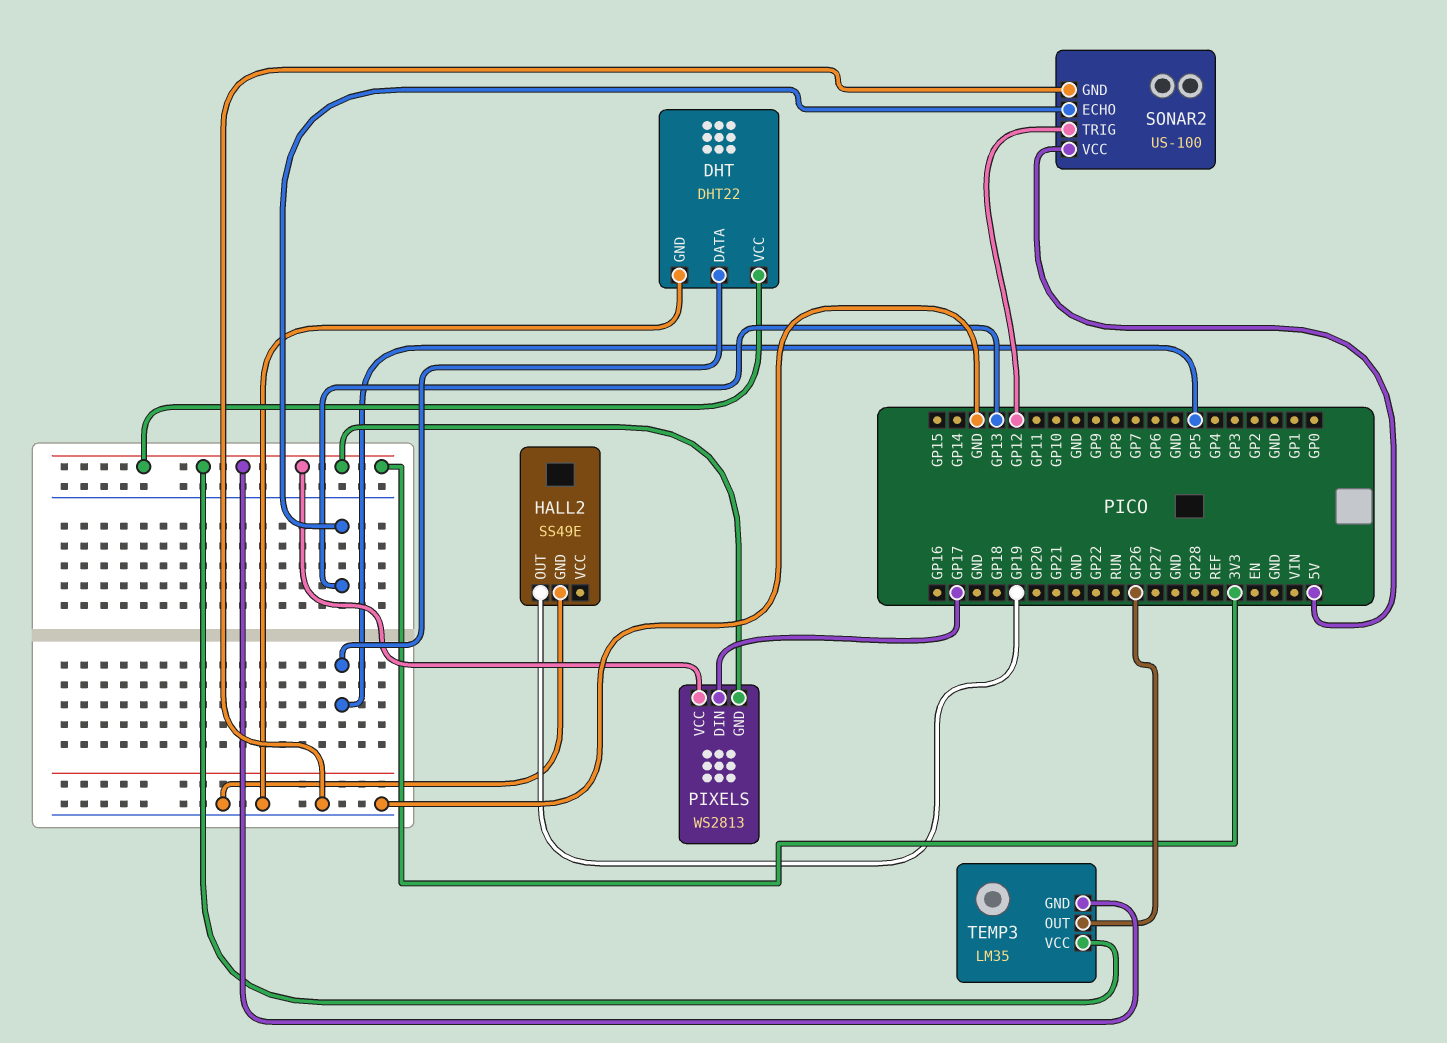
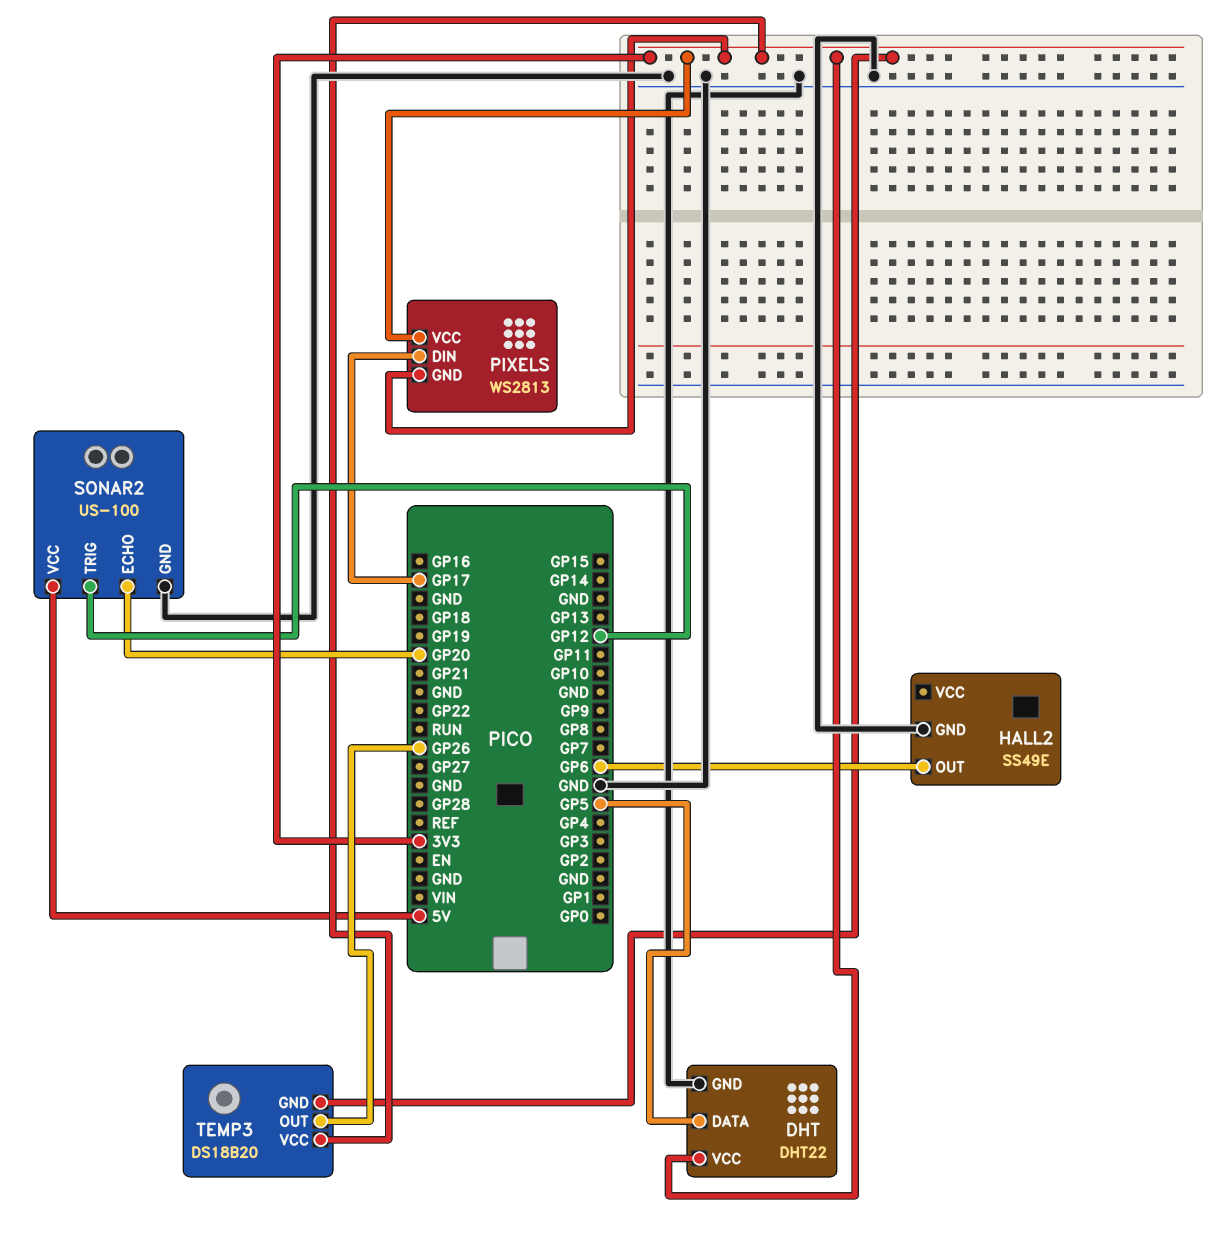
HALL2 pin OUT: GP19 -> GP6
SONAR2 pin ECHO: GP13 -> GP20
TEMP3: LM35 -> DS18B20

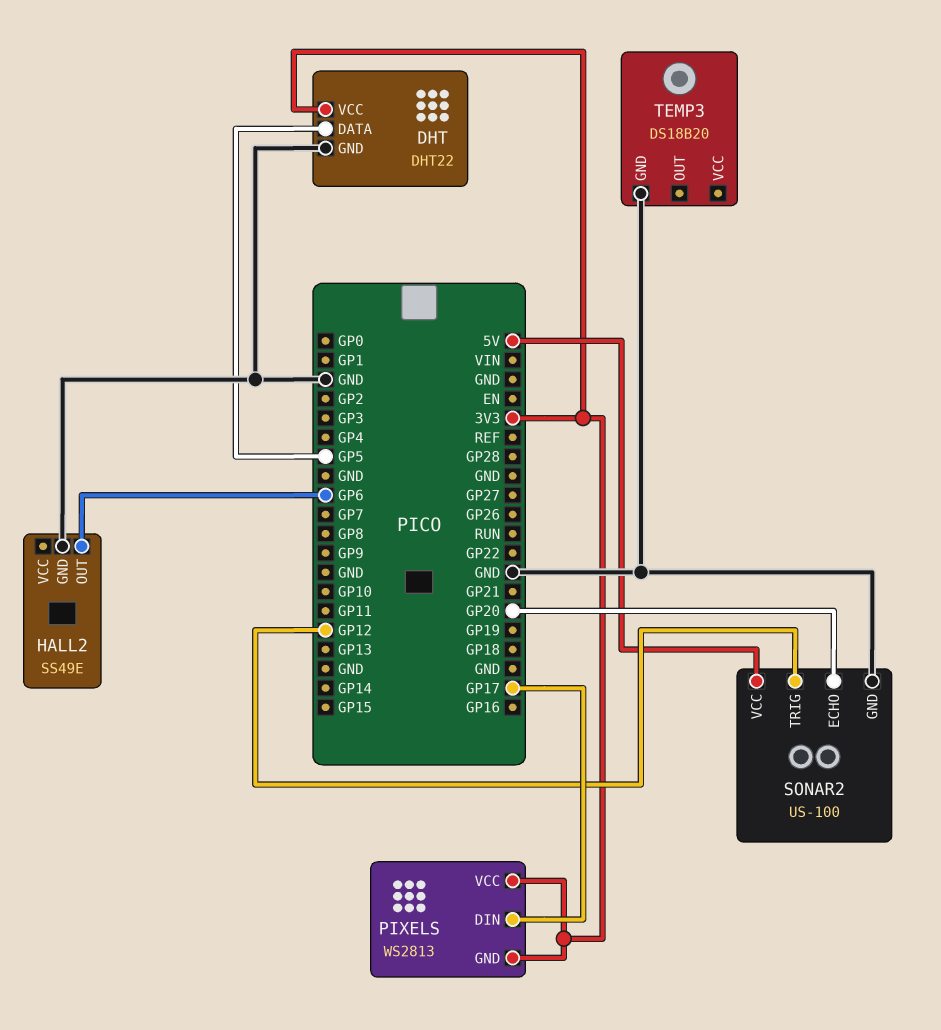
TEMP3 pin GND: 3V3 -> GND
TEMP3 pin OUT: GP26 -> none
TEMP3 pin VCC: 3V3 -> none

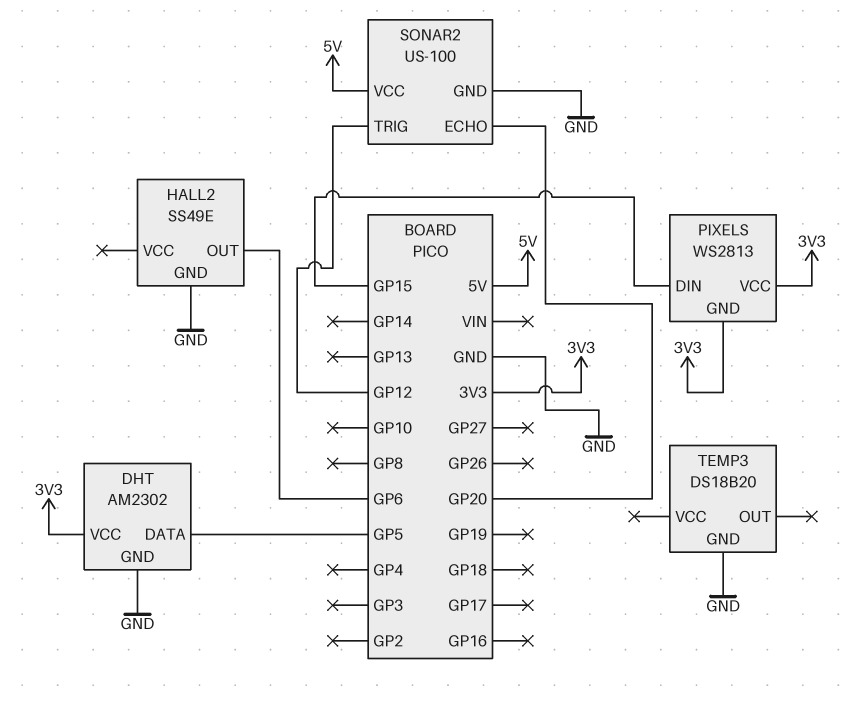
DHT: DHT22 -> AM2302
PIXELS pin DIN: GP17 -> GP15

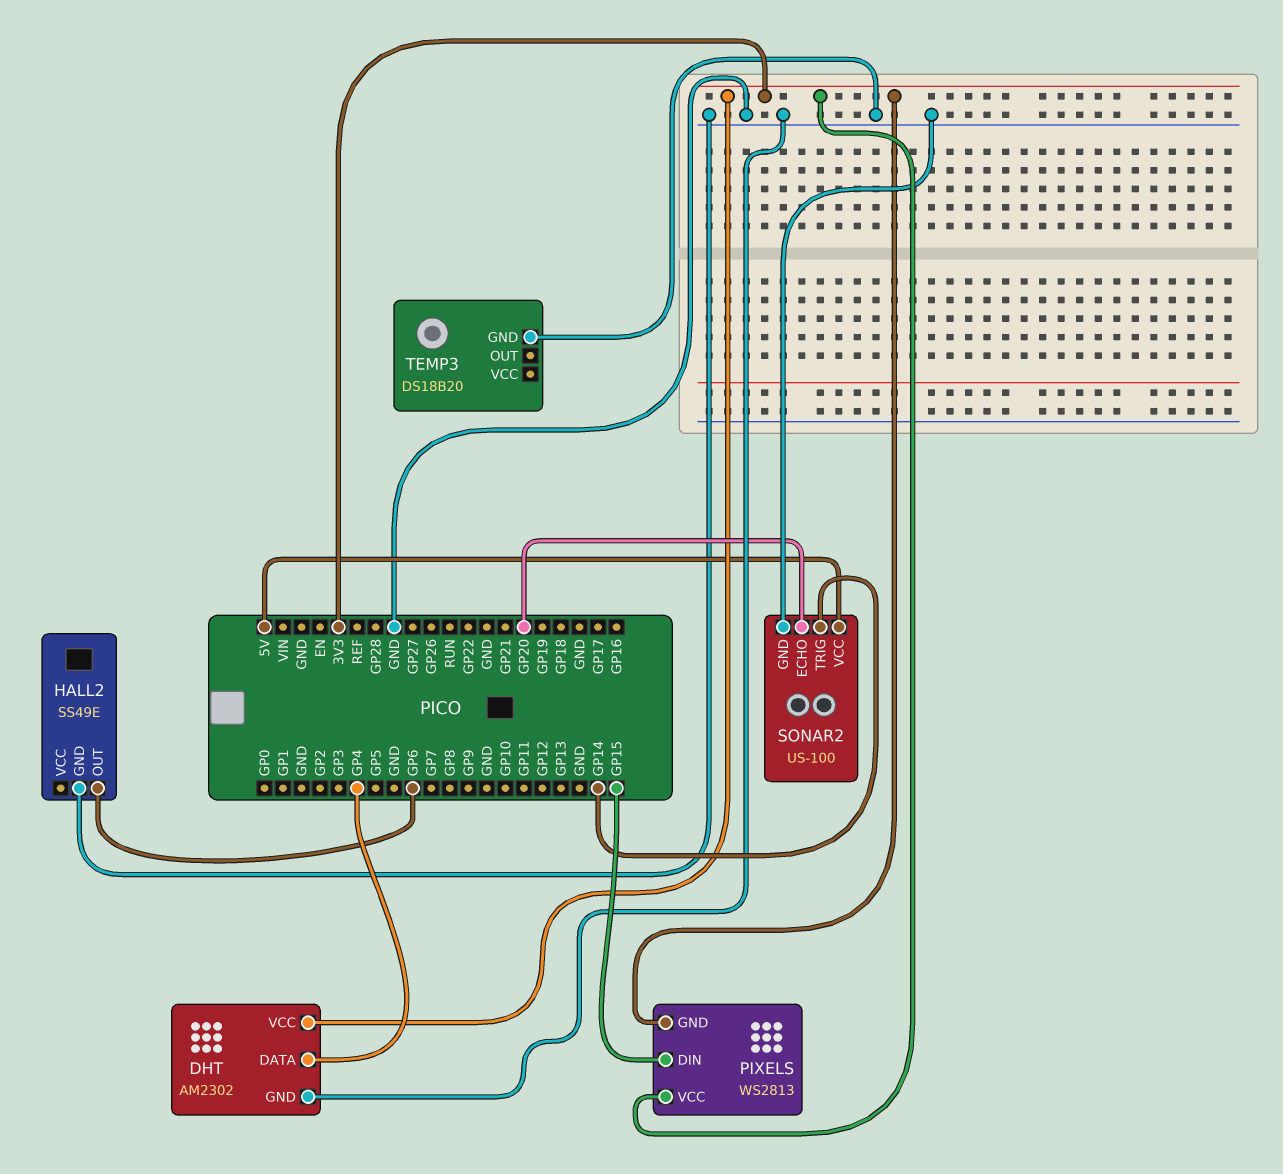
DHT pin DATA: GP5 -> GP4
SONAR2 pin TRIG: GP12 -> GP14

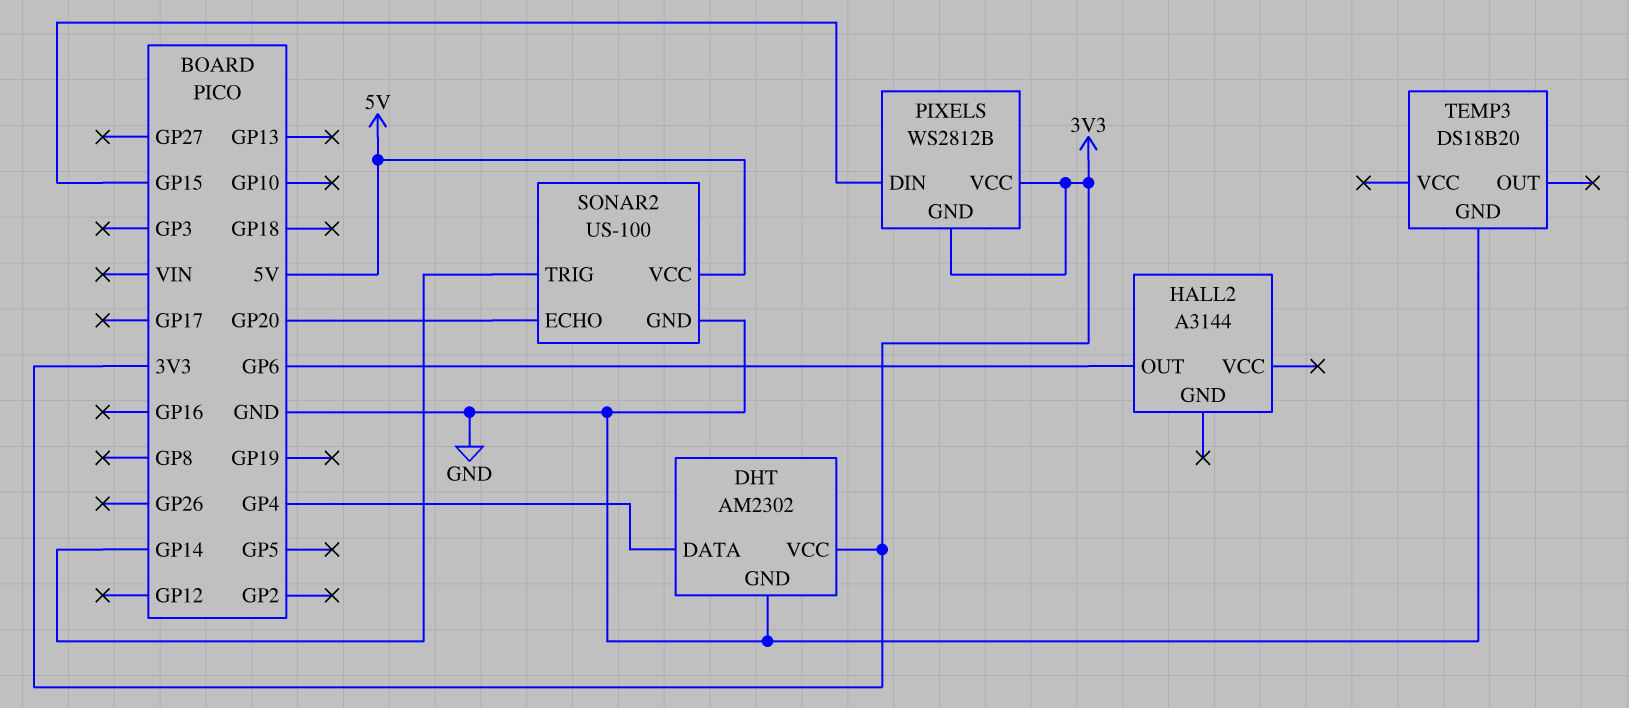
HALL2: SS49E -> A3144
HALL2 pin GND: GND -> none
PIXELS: WS2813 -> WS2812B

